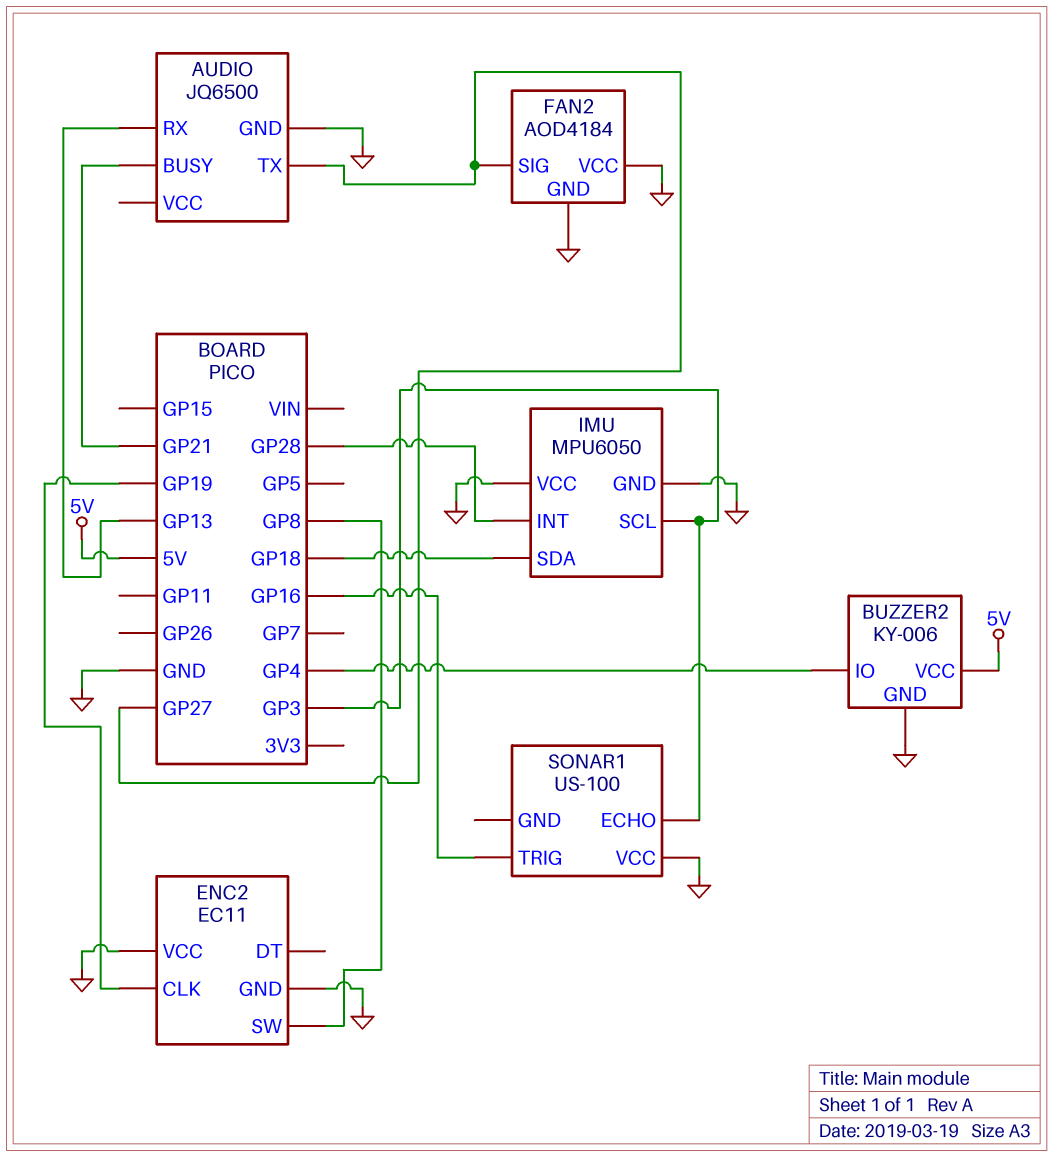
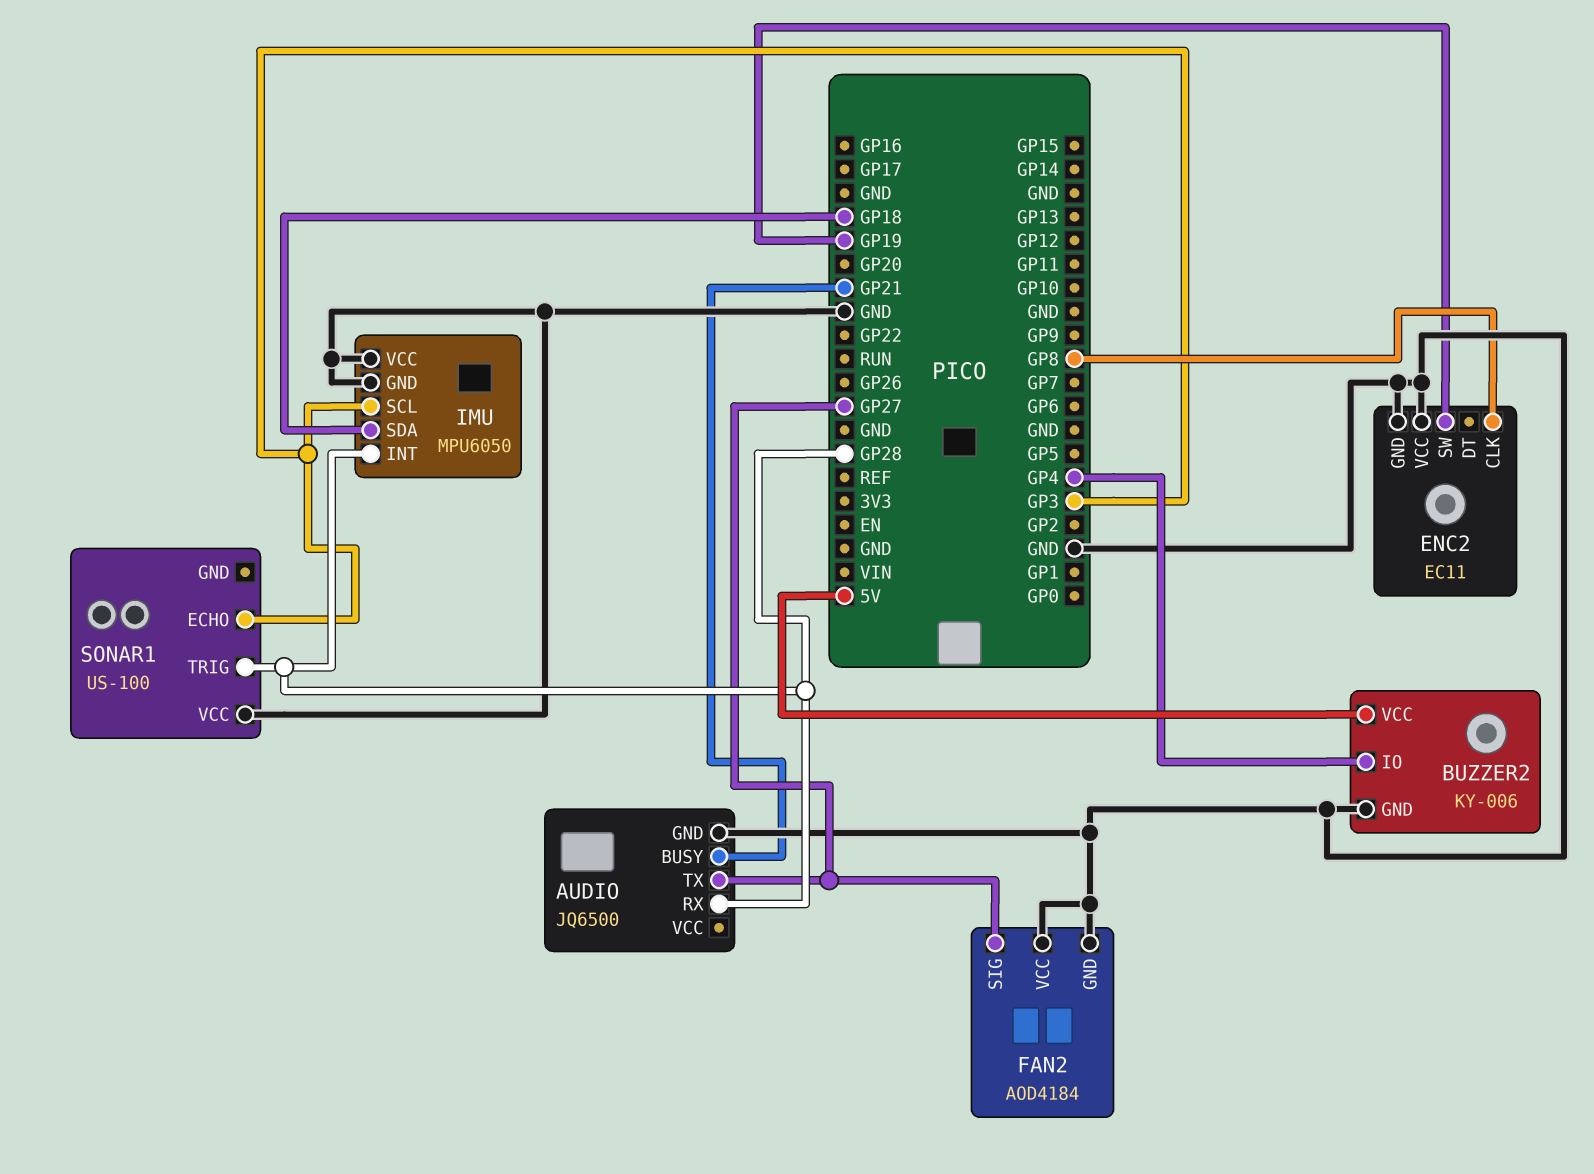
AUDIO pin RX: GP13 -> GP28
ENC2 pin CLK: GP19 -> GP8
ENC2 pin SW: GP8 -> GP19
SONAR1 pin TRIG: GP16 -> GP28

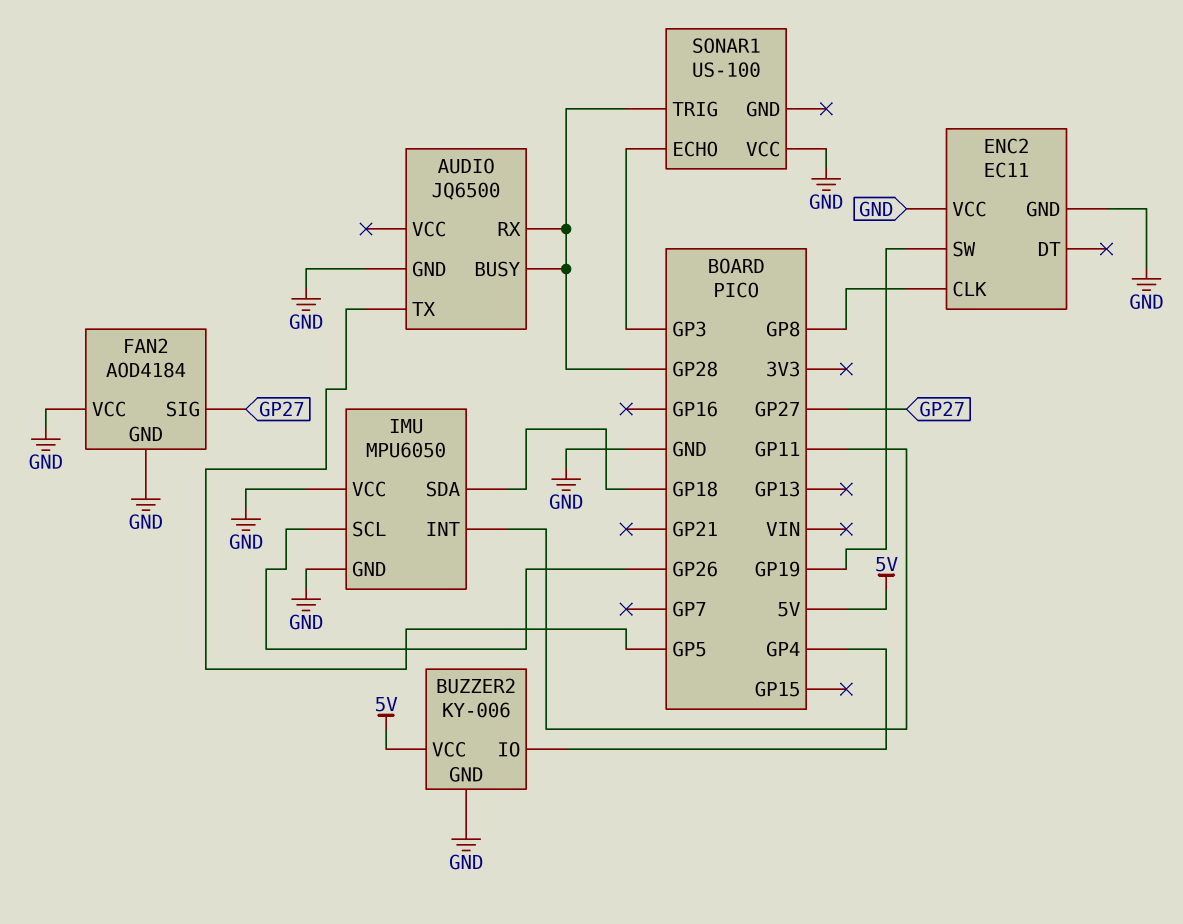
AUDIO pin BUSY: GP21 -> GP28
AUDIO pin TX: GP27 -> GP5
IMU pin INT: GP28 -> GP11
IMU pin SCL: GP3 -> GP26

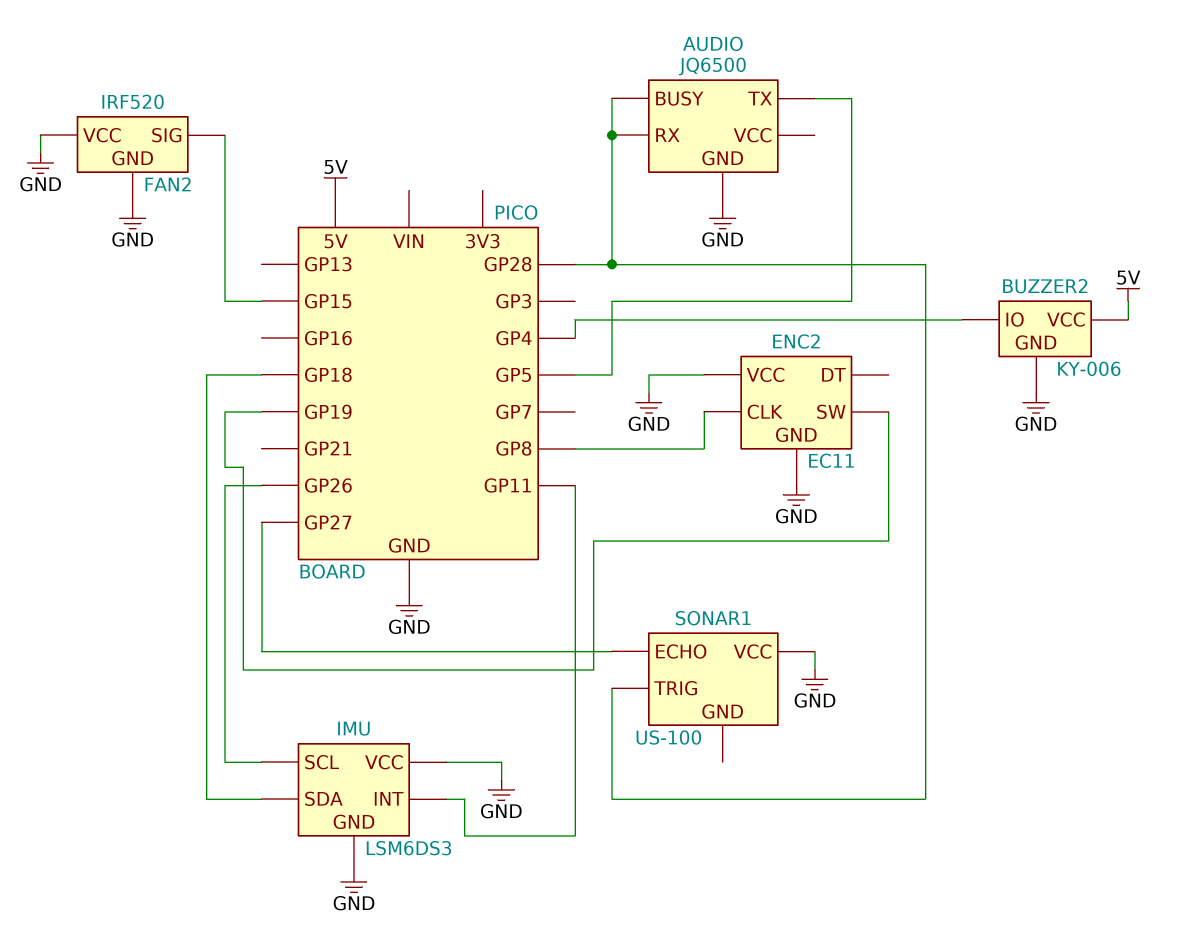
FAN2: AOD4184 -> IRF520
FAN2 pin SIG: GP27 -> GP15
IMU: MPU6050 -> LSM6DS3
SONAR1 pin ECHO: GP3 -> GP27

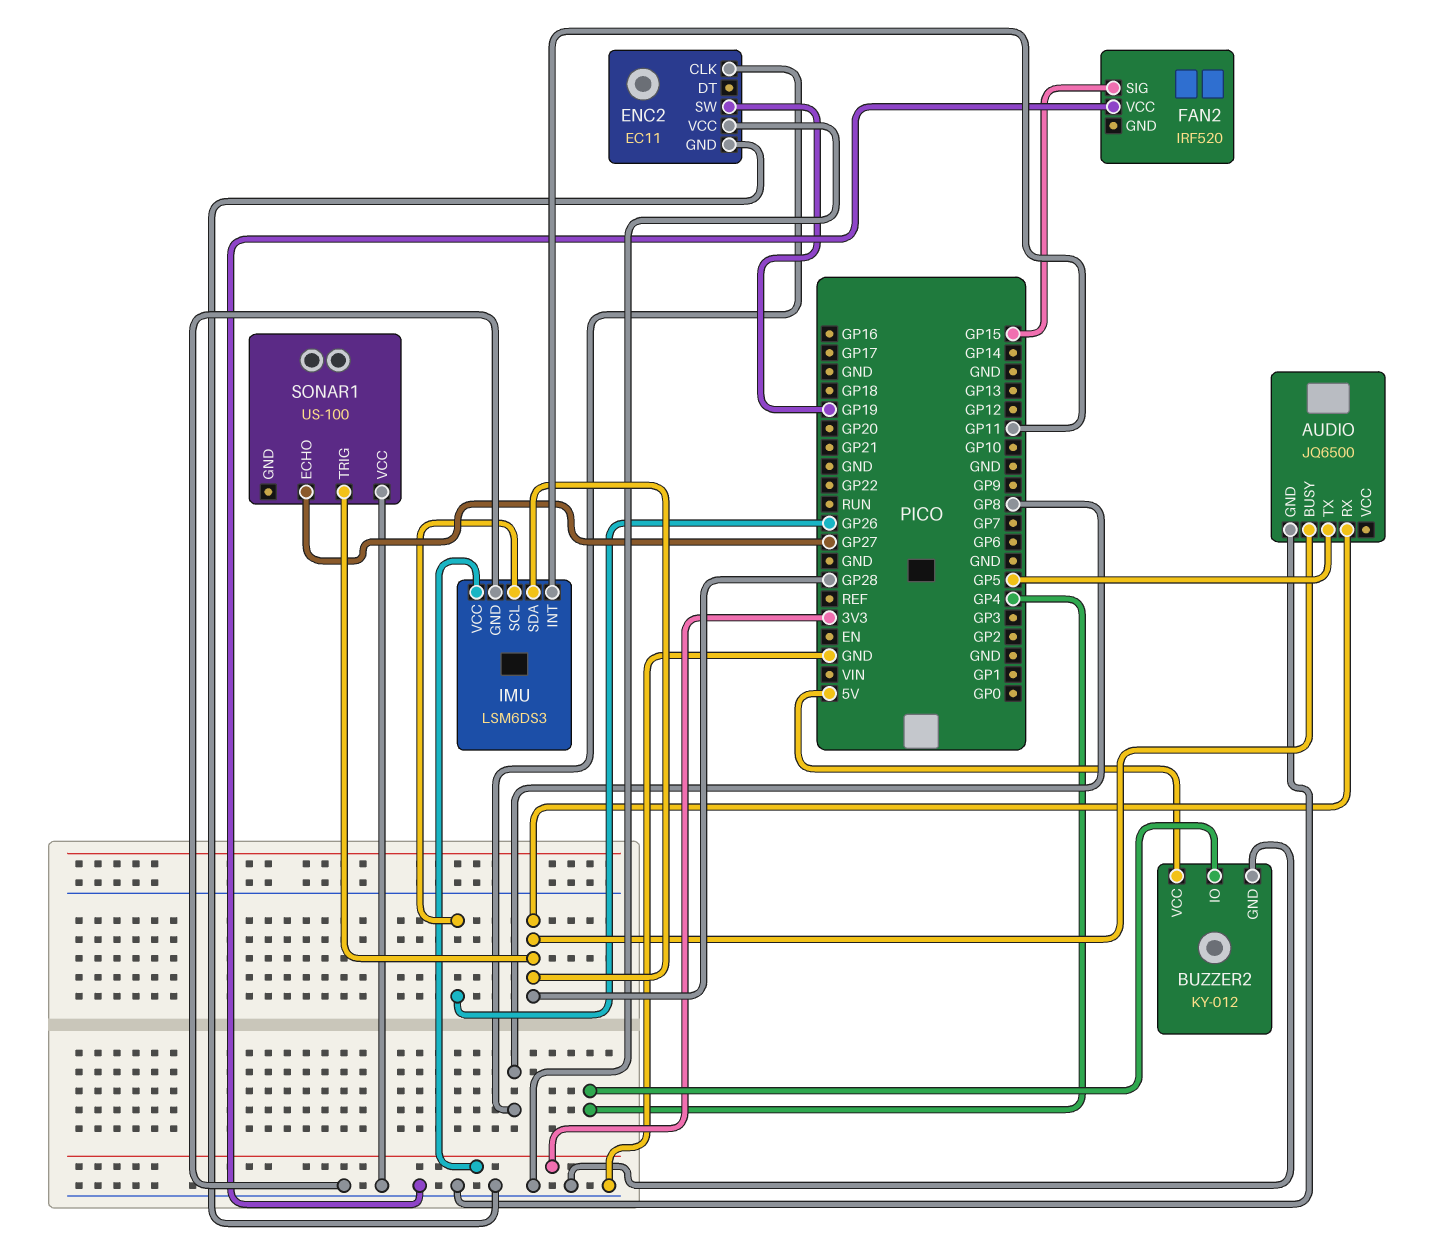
BUZZER2: KY-006 -> KY-012
FAN2 pin GND: GND -> none
IMU pin SDA: GP18 -> GP28
IMU pin VCC: GND -> 3V3

